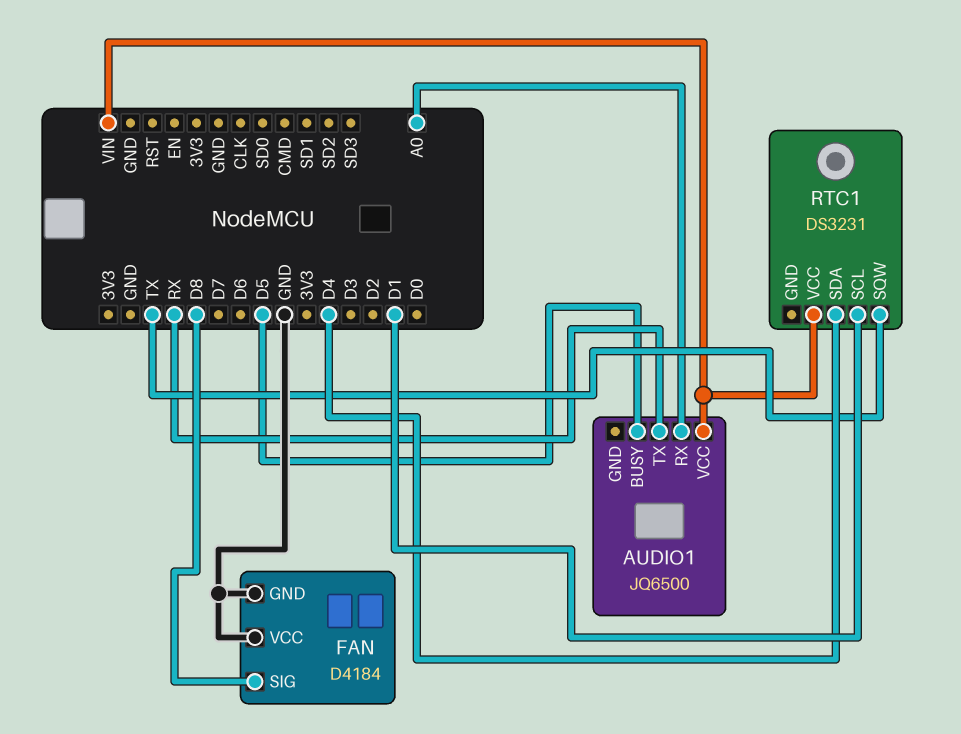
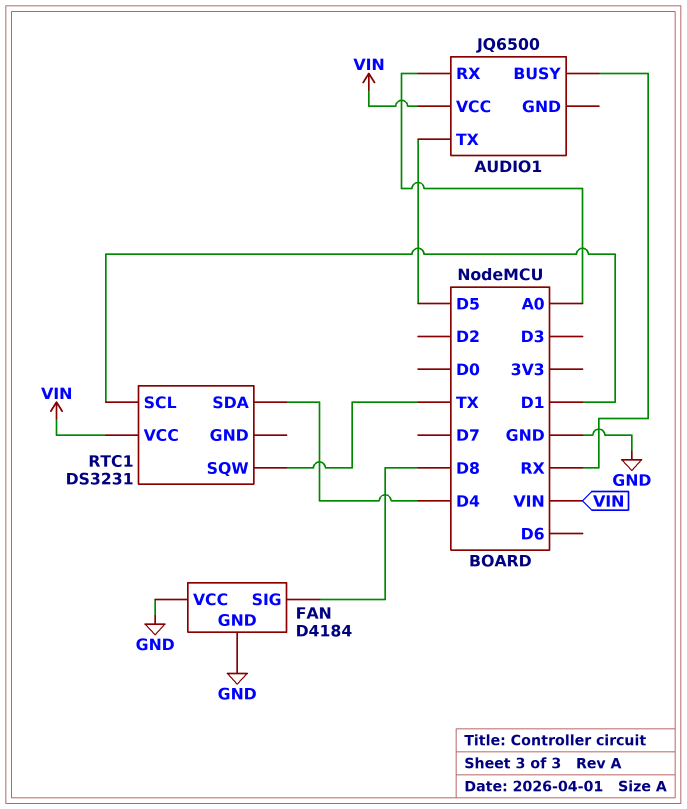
AUDIO1 pin BUSY: D5 -> RX
AUDIO1 pin TX: RX -> D5

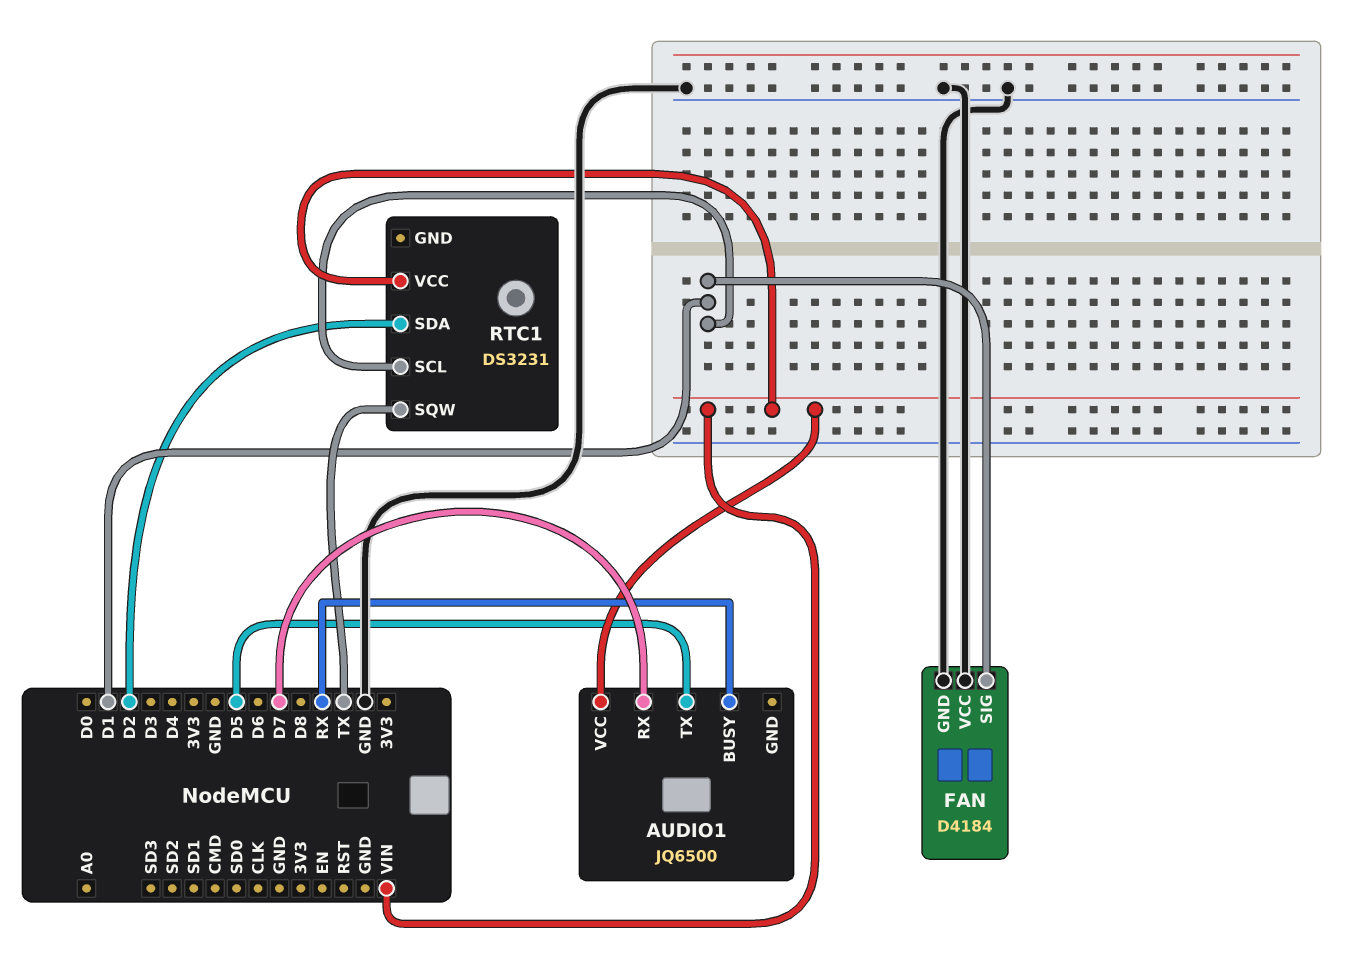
AUDIO1 pin RX: A0 -> D7
FAN pin SIG: D8 -> D1
RTC1 pin SDA: D4 -> D2

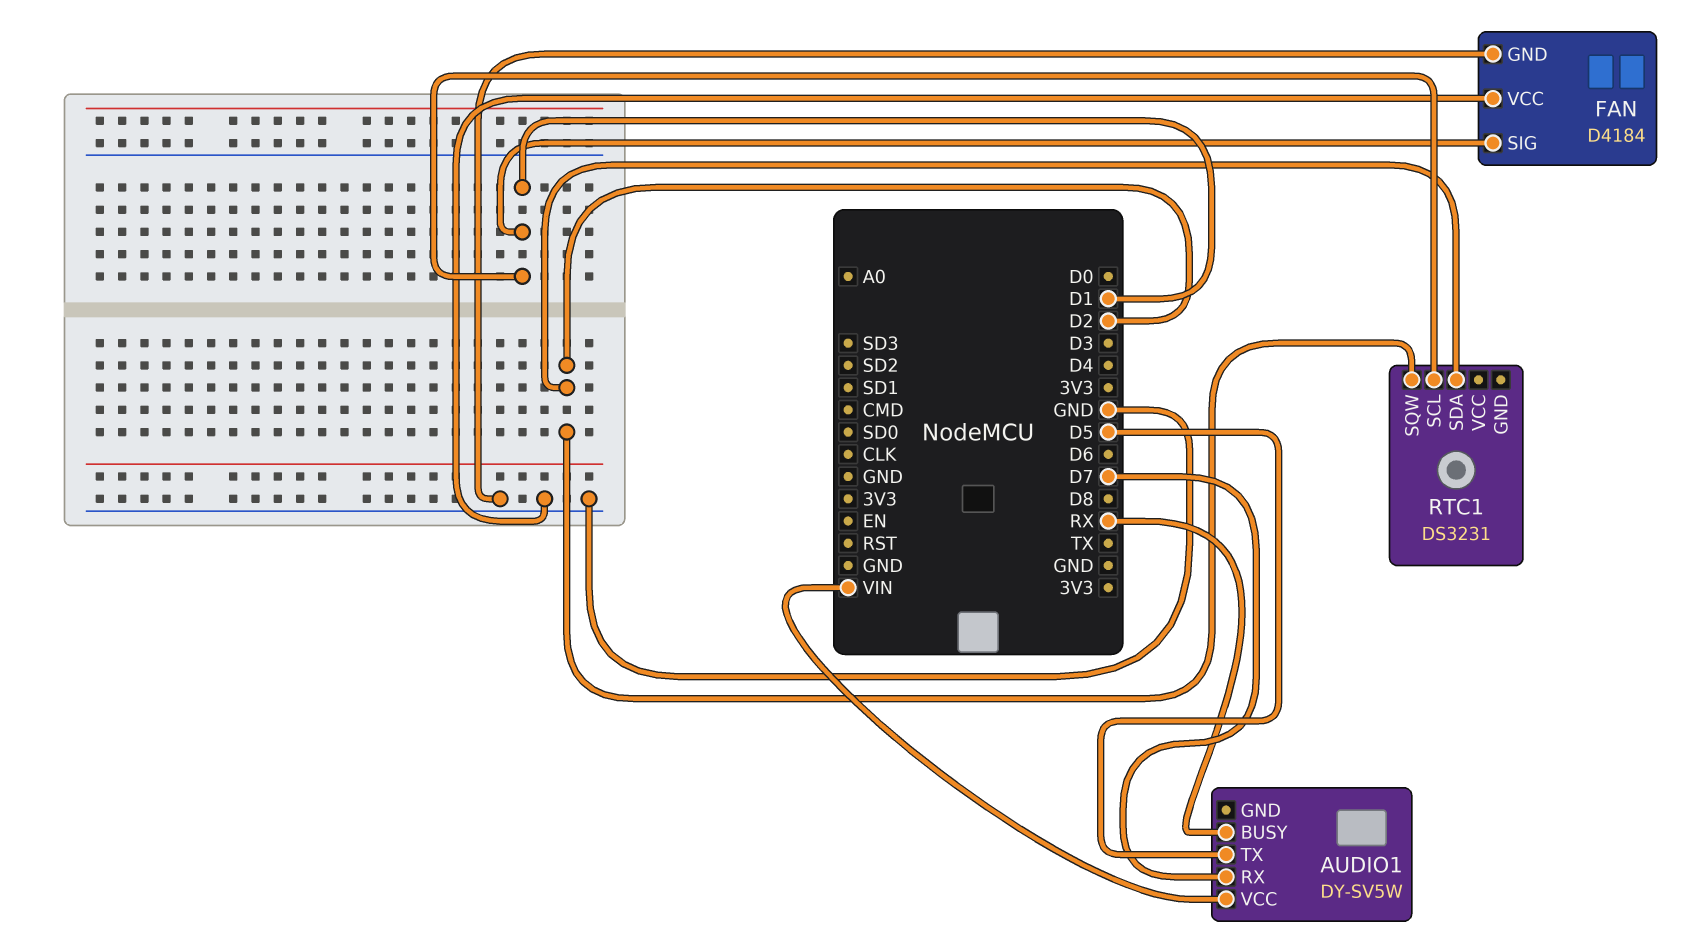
AUDIO1: JQ6500 -> DY-SV5W
RTC1 pin SQW: TX -> D2
RTC1 pin VCC: VIN -> none

